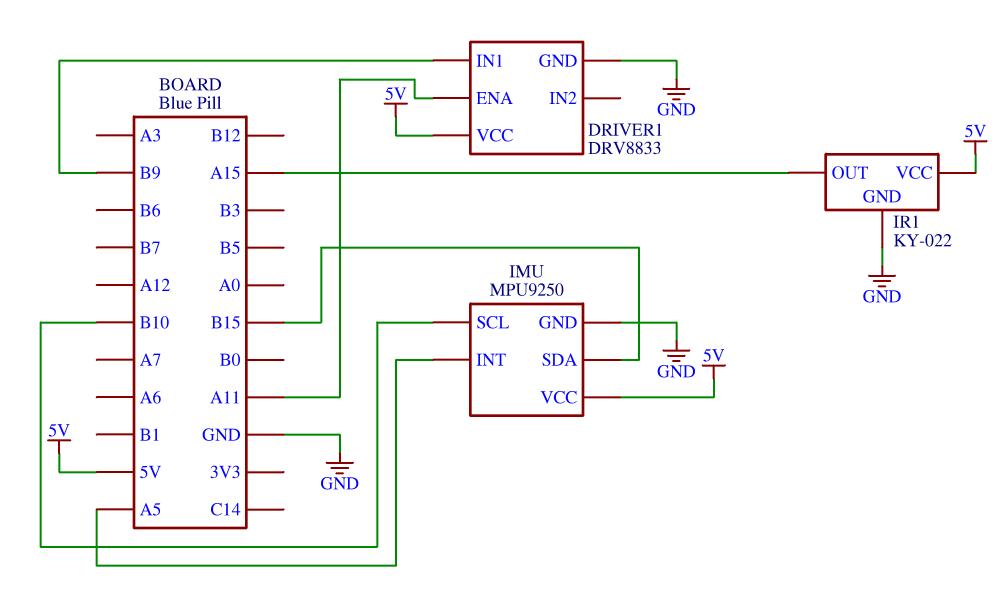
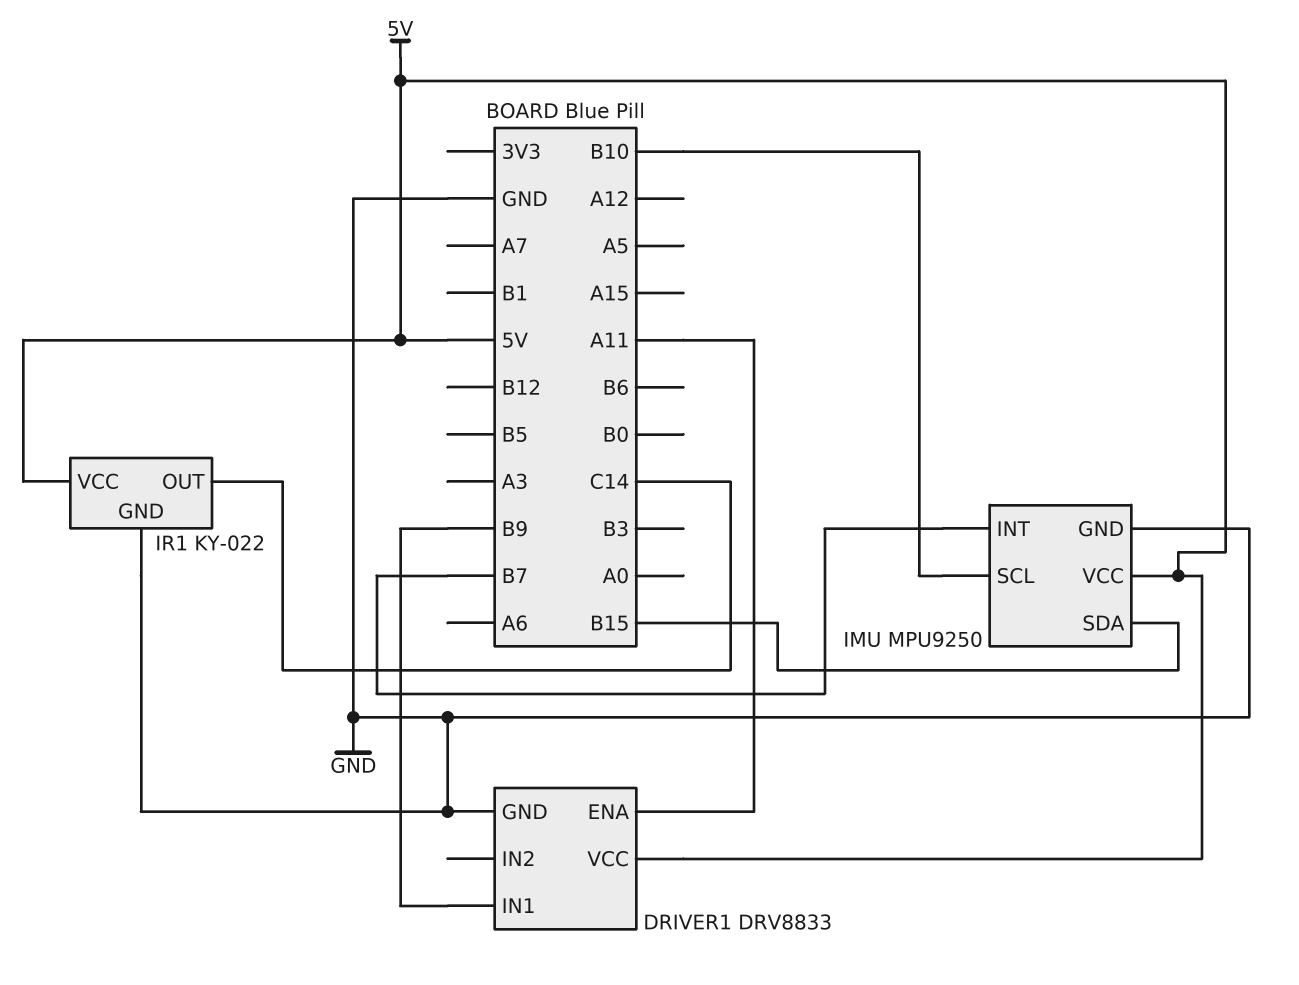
IMU pin INT: A5 -> B7
IR1 pin OUT: A15 -> C14

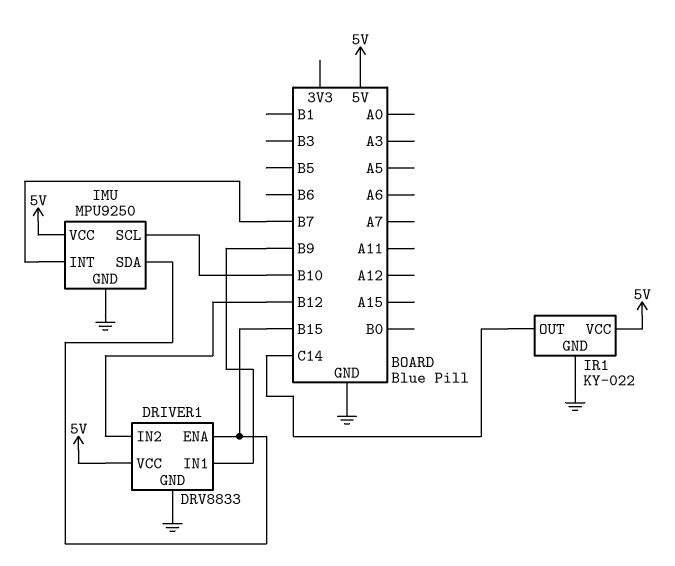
DRIVER1 pin ENA: A11 -> B15
DRIVER1 pin IN2: none -> B12

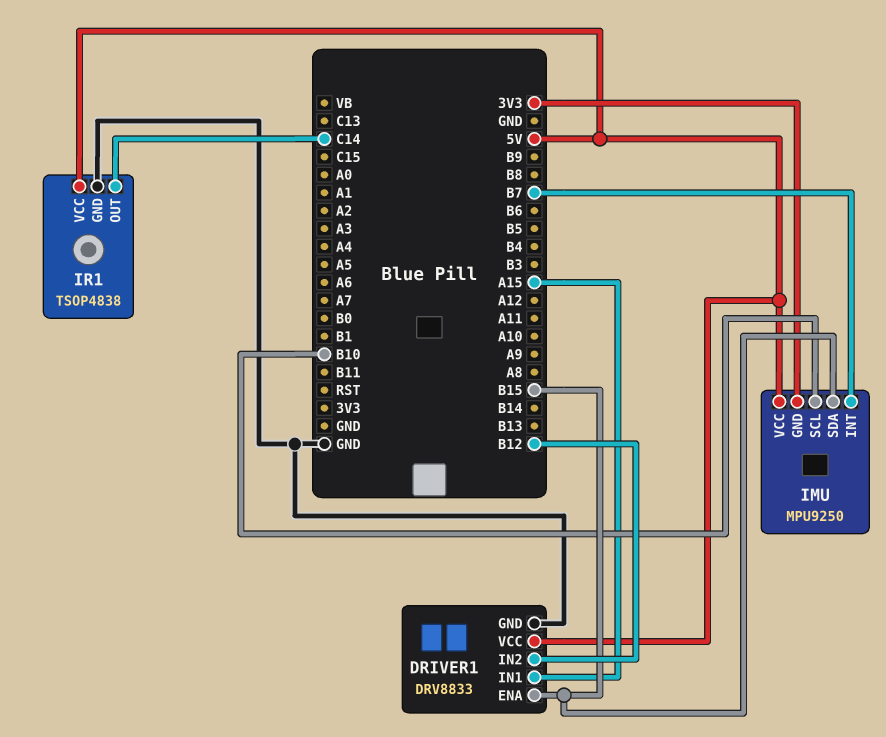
DRIVER1 pin IN1: B9 -> A15
IMU pin GND: GND -> 3V3
IR1: KY-022 -> TSOP4838

